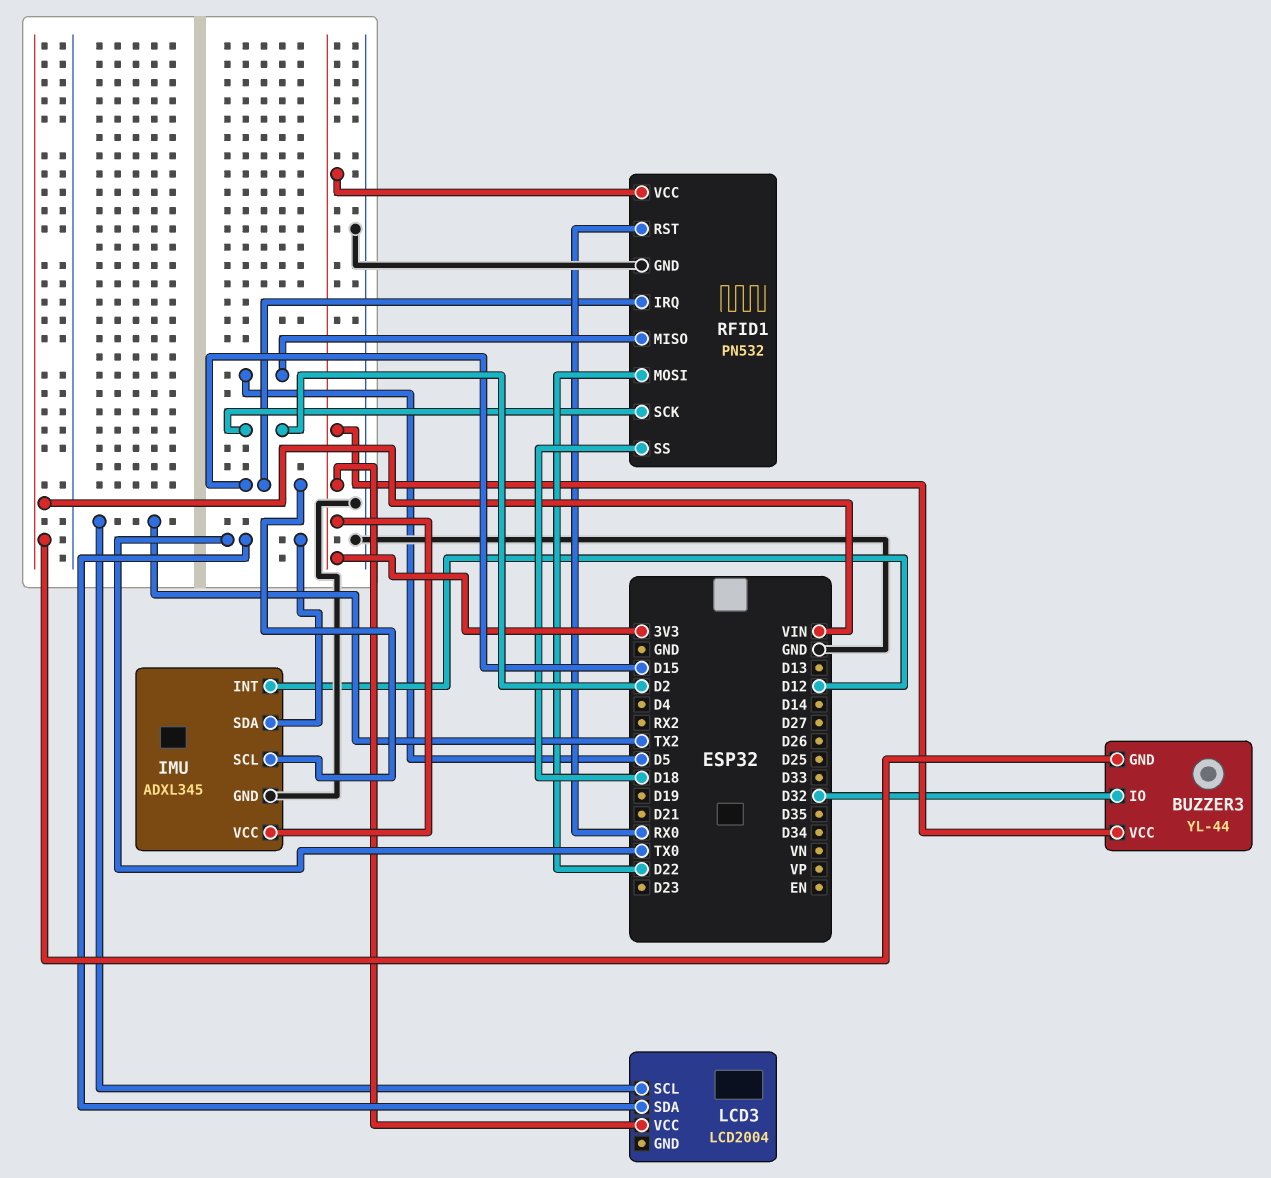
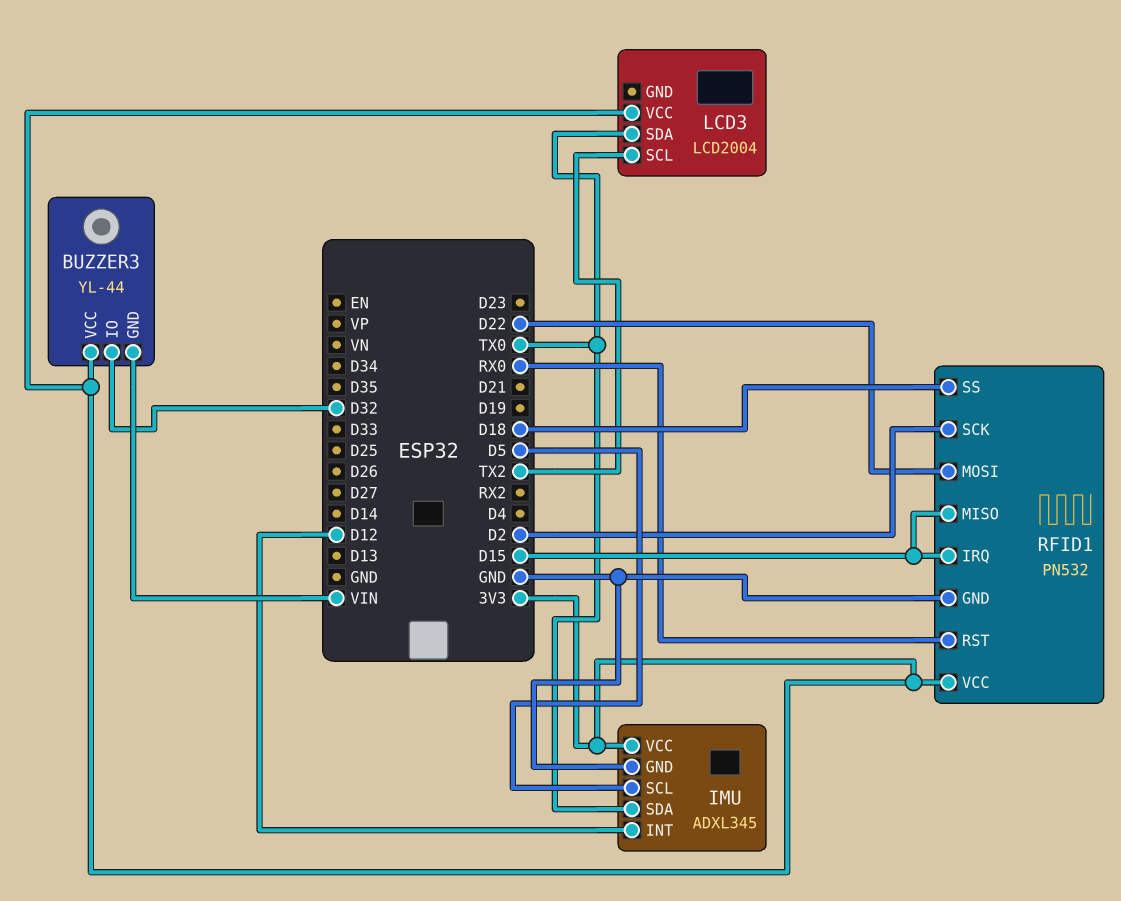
IMU pin SCL: D15 -> D5
RFID1 pin MISO: D5 -> D15

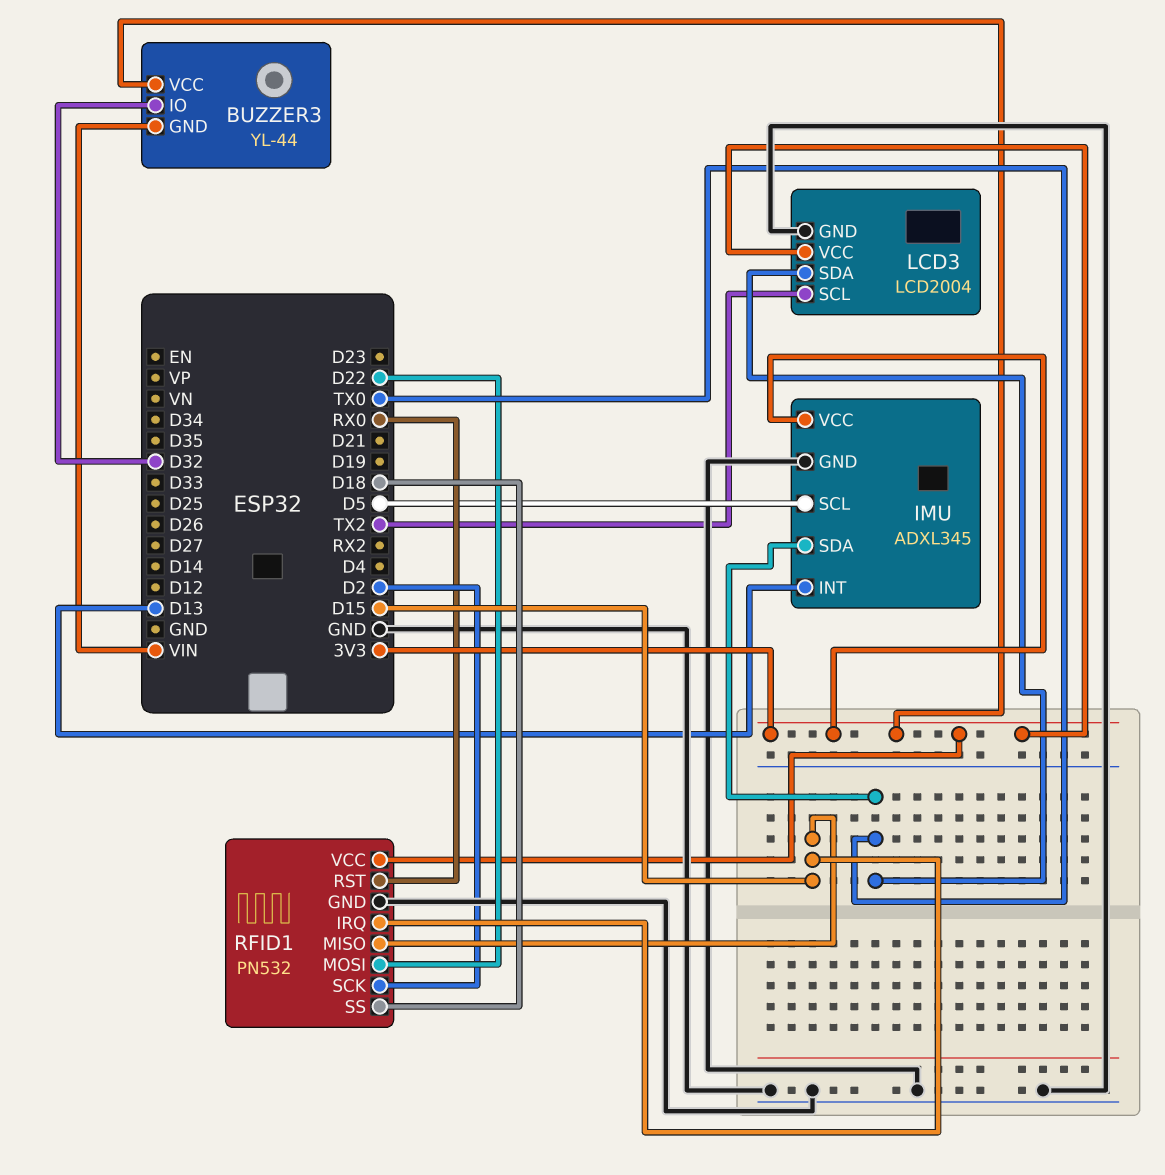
IMU pin INT: D12 -> D13
LCD3 pin GND: none -> GND

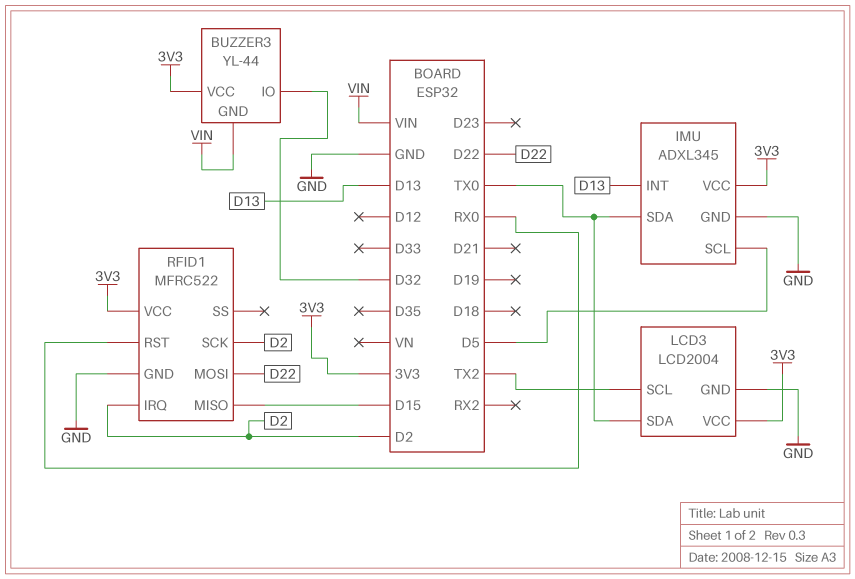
RFID1: PN532 -> MFRC522
RFID1 pin IRQ: D15 -> D2
RFID1 pin SS: D18 -> none

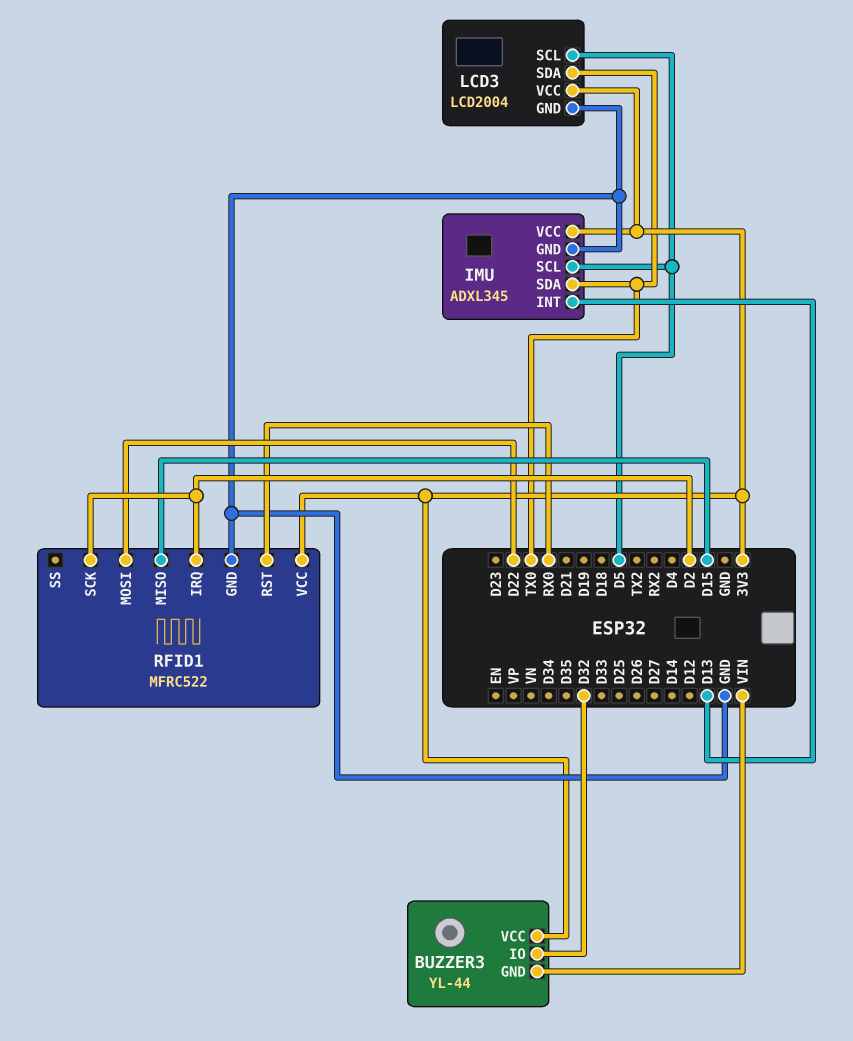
LCD3 pin SCL: TX2 -> D5

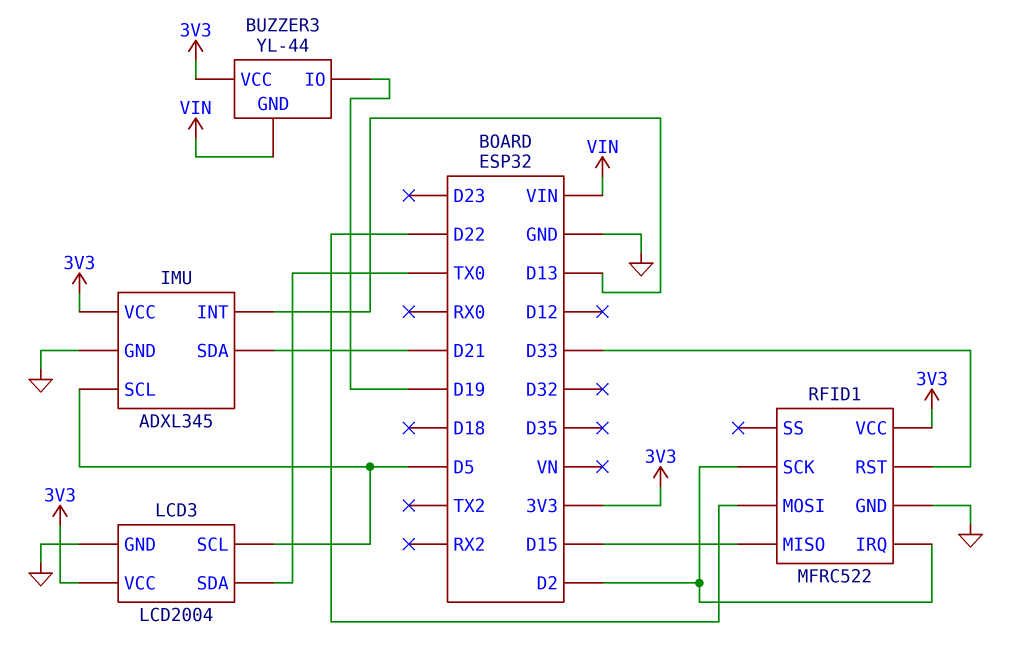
BUZZER3 pin IO: D32 -> D19
IMU pin SDA: TX0 -> D21
RFID1 pin RST: RX0 -> D33

